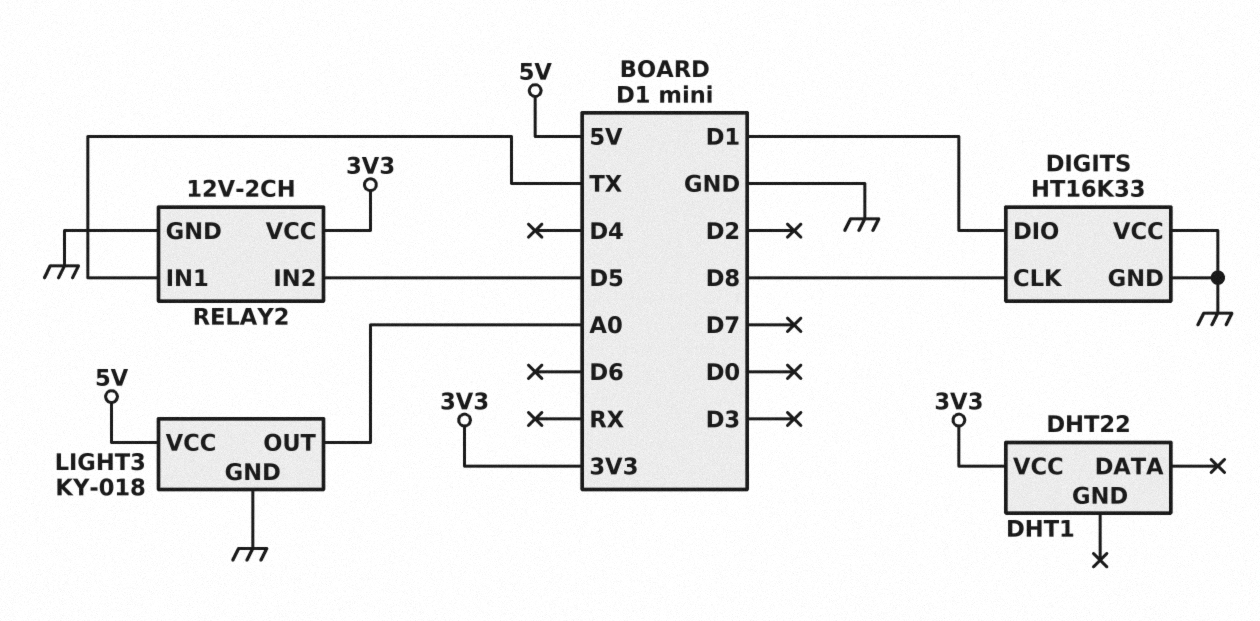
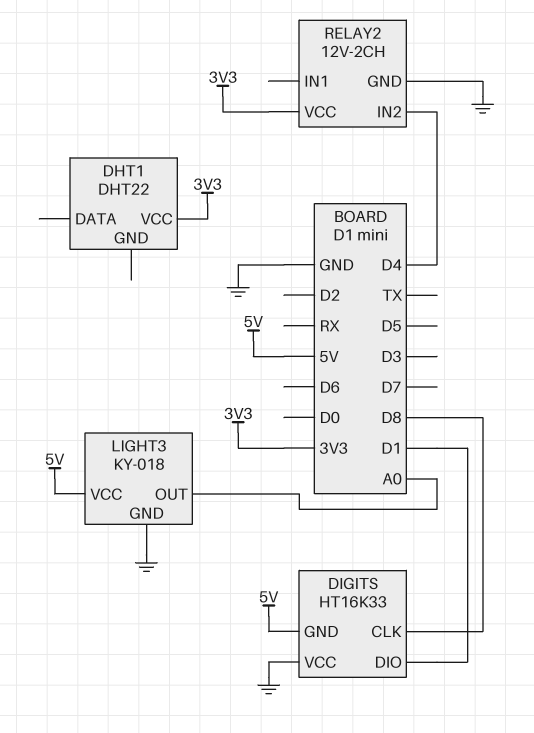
DIGITS pin GND: GND -> 5V
RELAY2 pin IN1: TX -> none
RELAY2 pin IN2: D5 -> D4

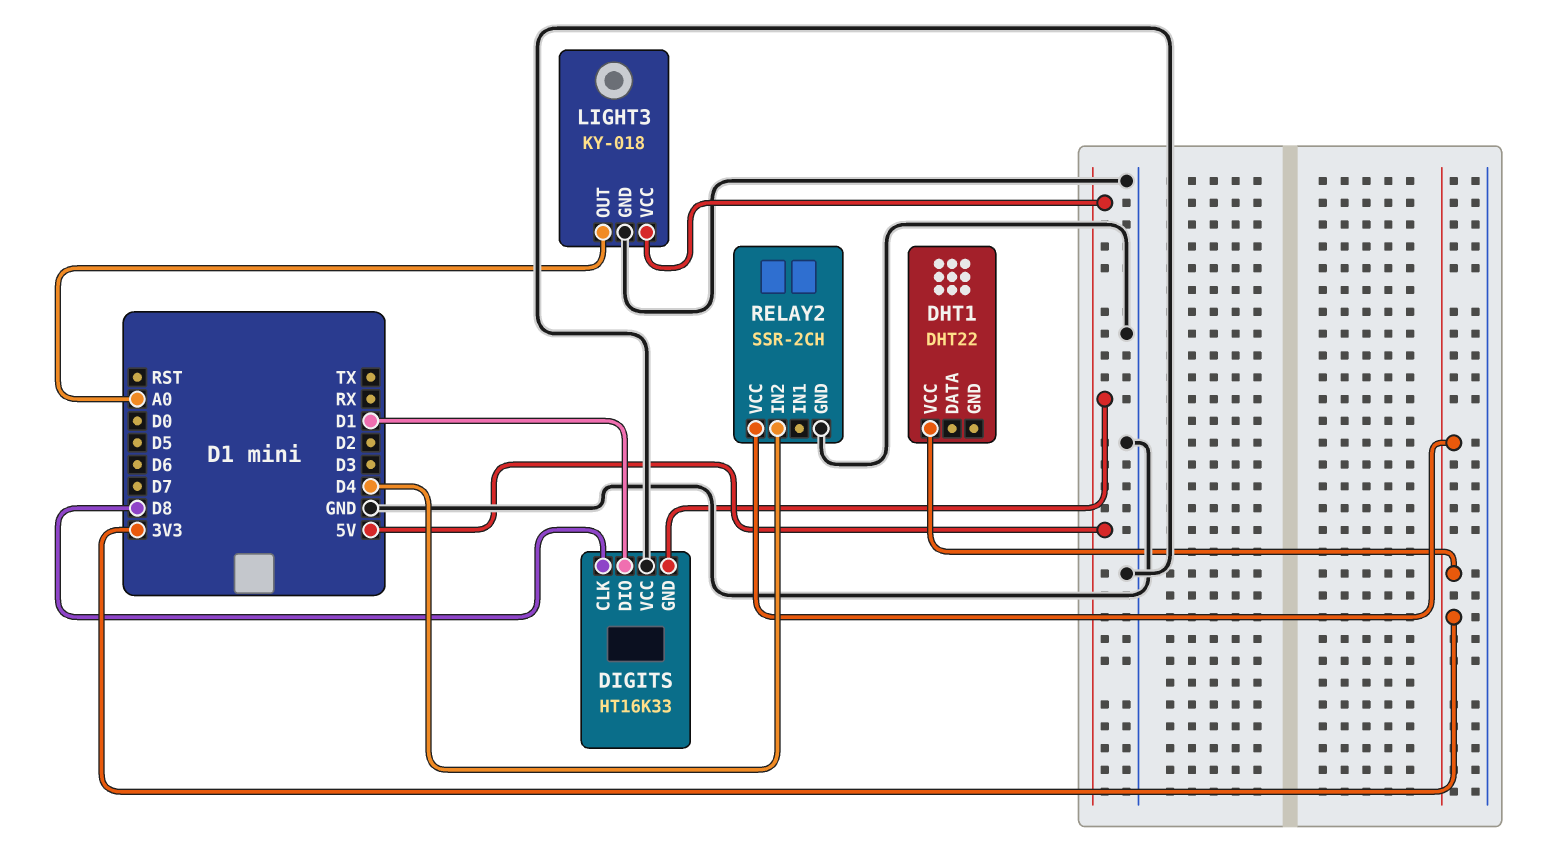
RELAY2: 12V-2CH -> SSR-2CH

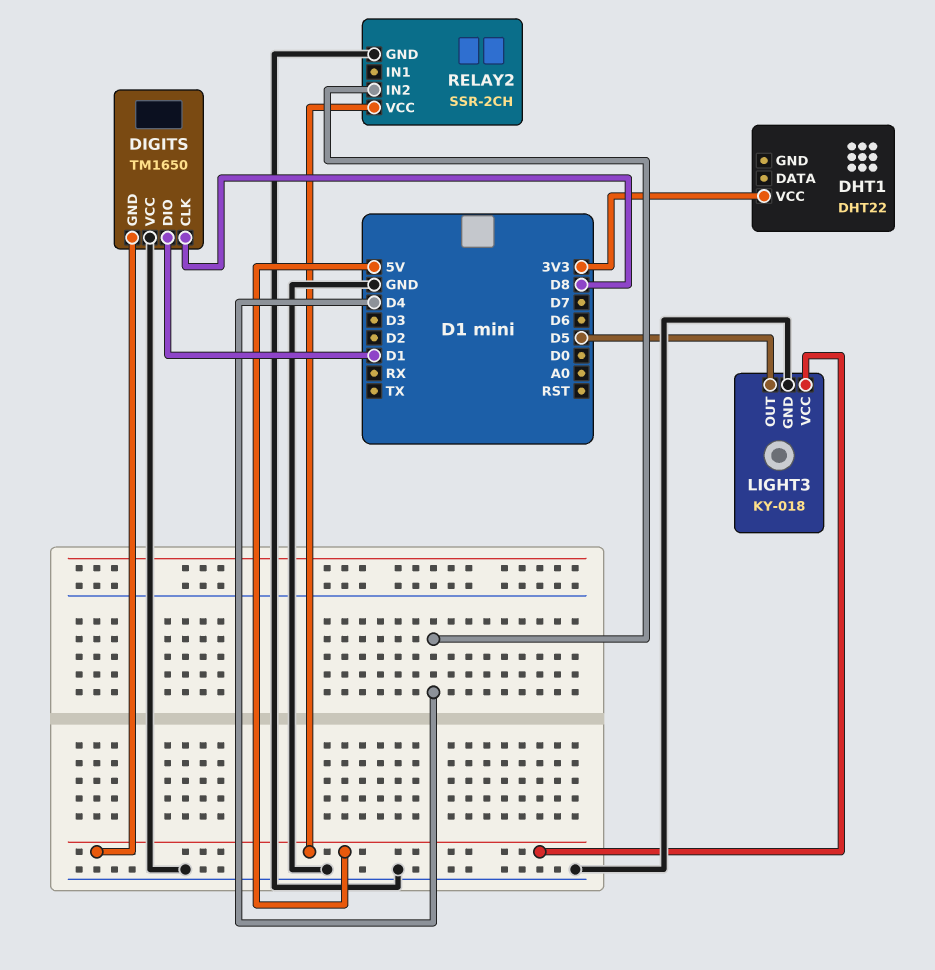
DIGITS: HT16K33 -> TM1650
LIGHT3 pin OUT: A0 -> D5
RELAY2 pin VCC: 3V3 -> 5V

